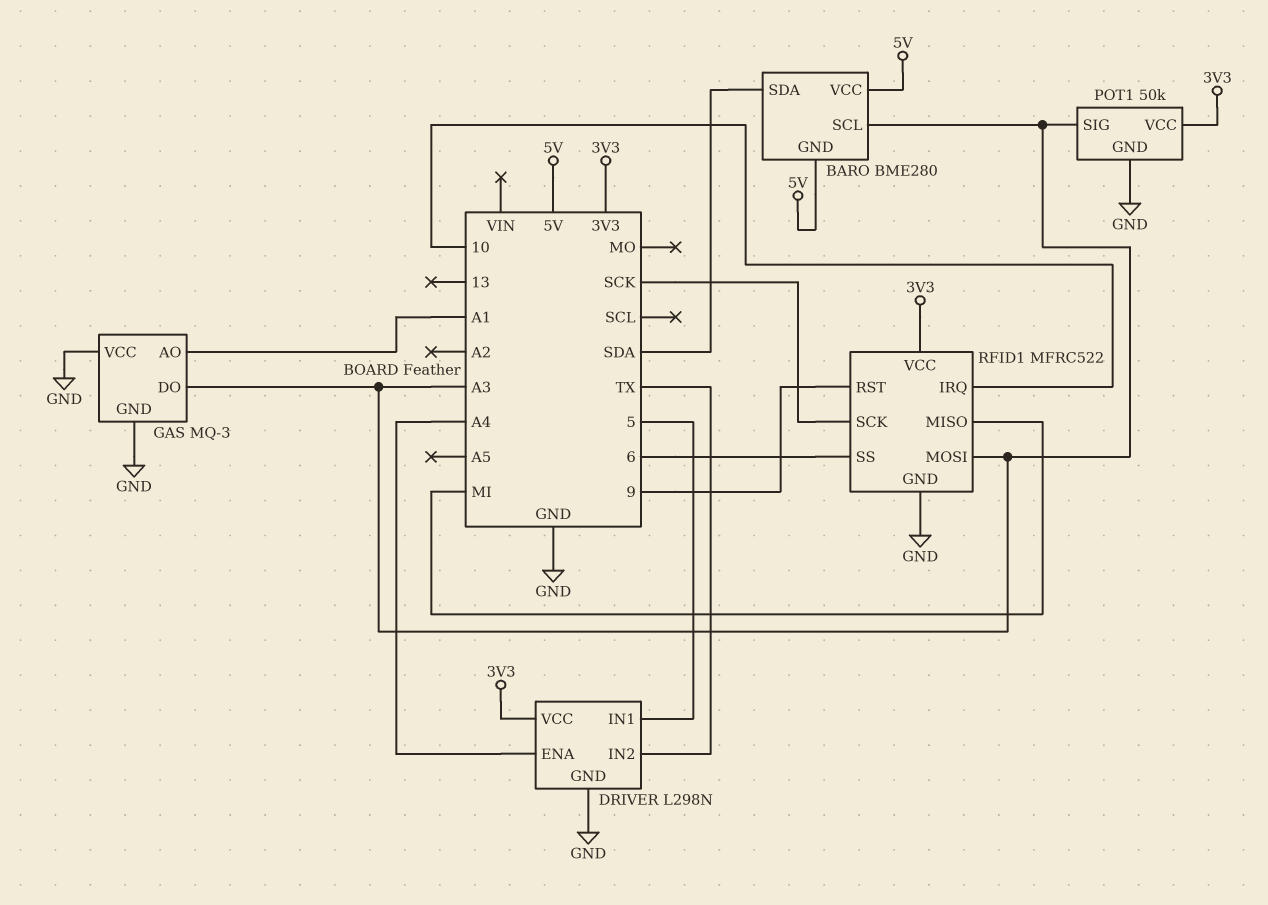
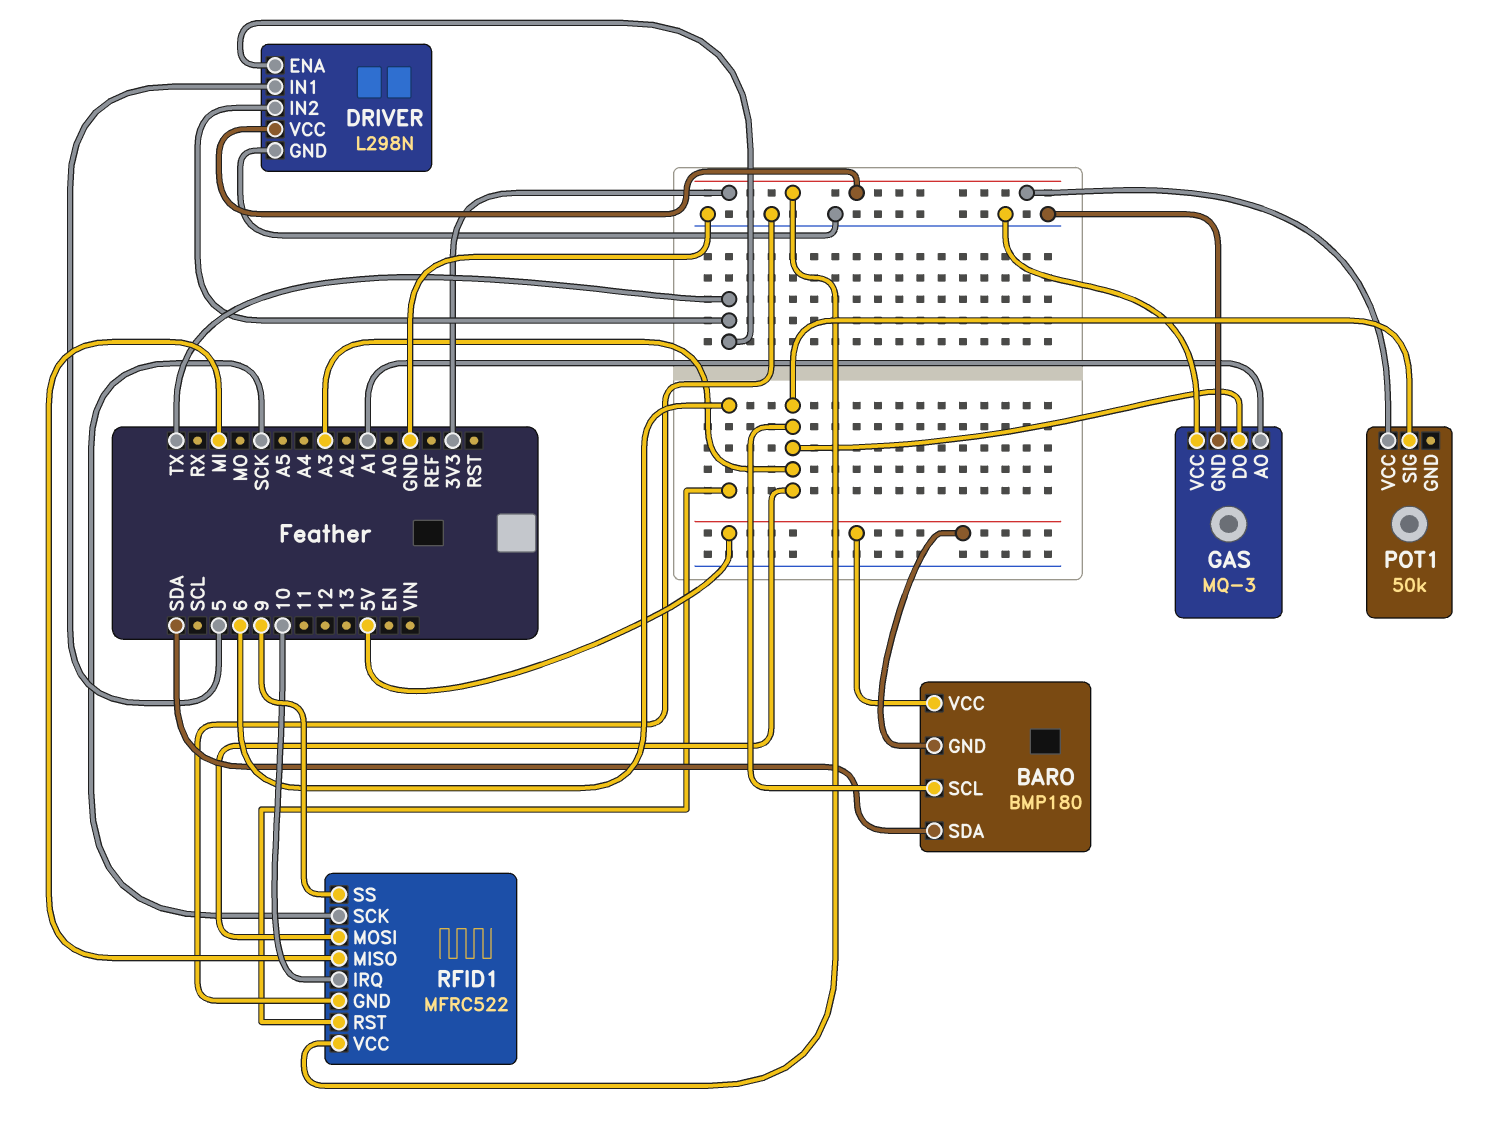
BARO: BME280 -> BMP180
DRIVER pin ENA: A4 -> TX
POT1 pin GND: GND -> none
RFID1 pin RST: 9 -> 6
RFID1 pin SS: 6 -> 9

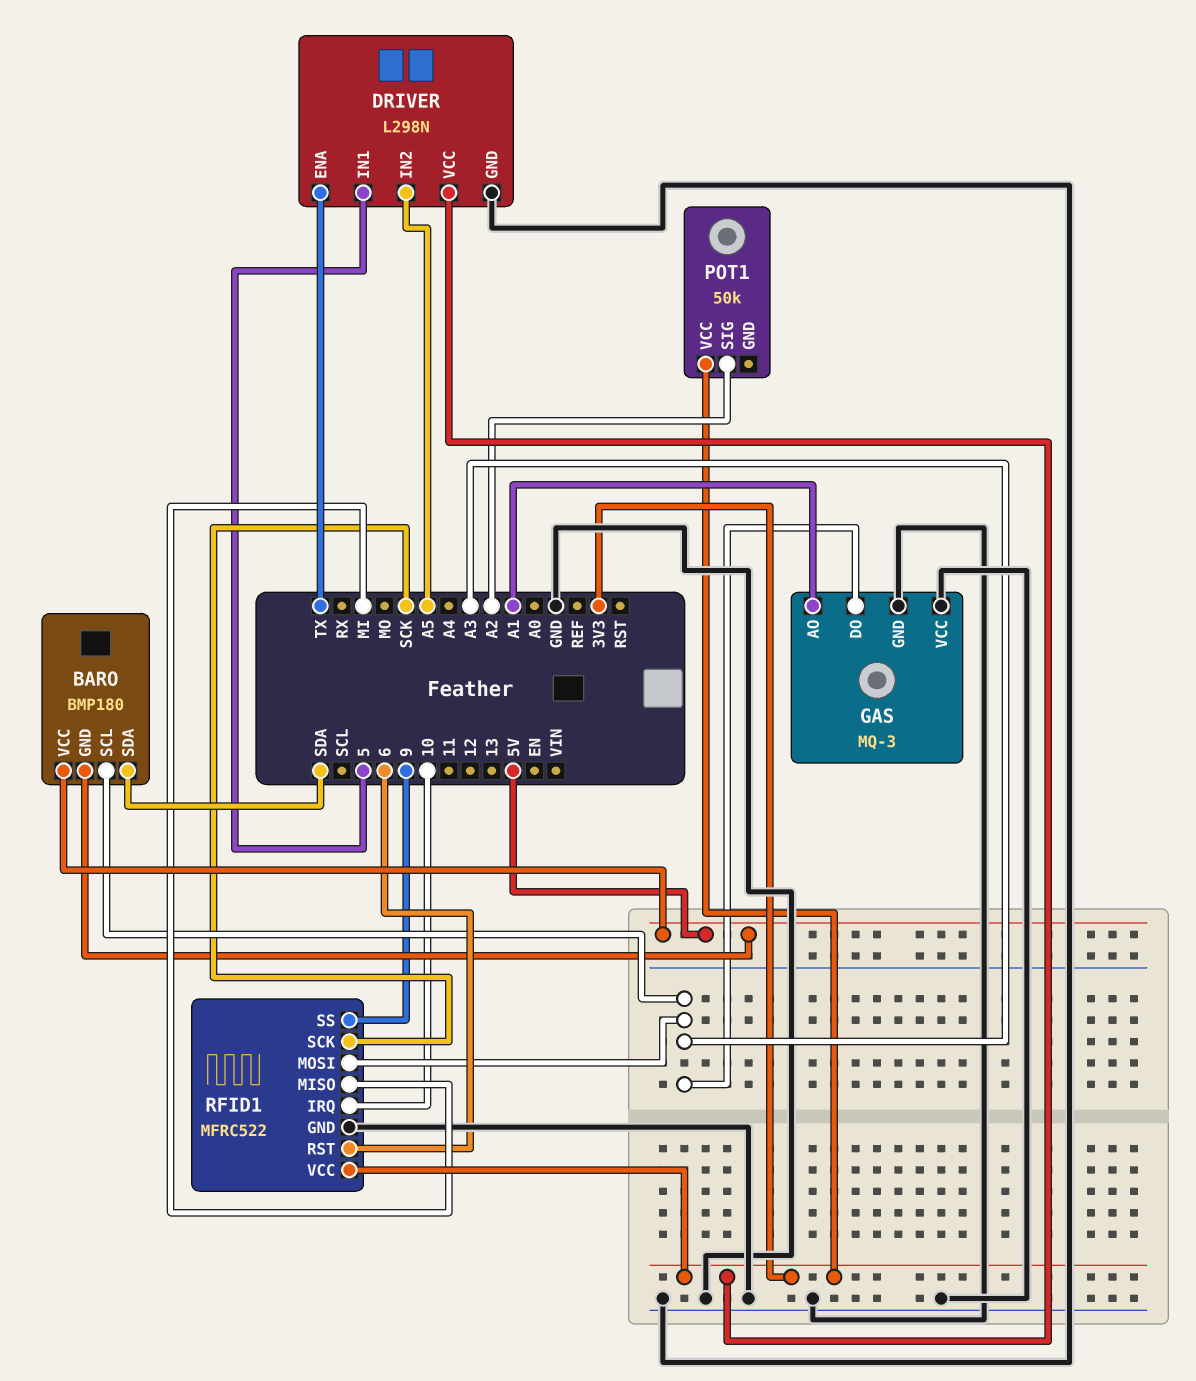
DRIVER pin IN2: TX -> A5
POT1 pin SIG: A3 -> A2

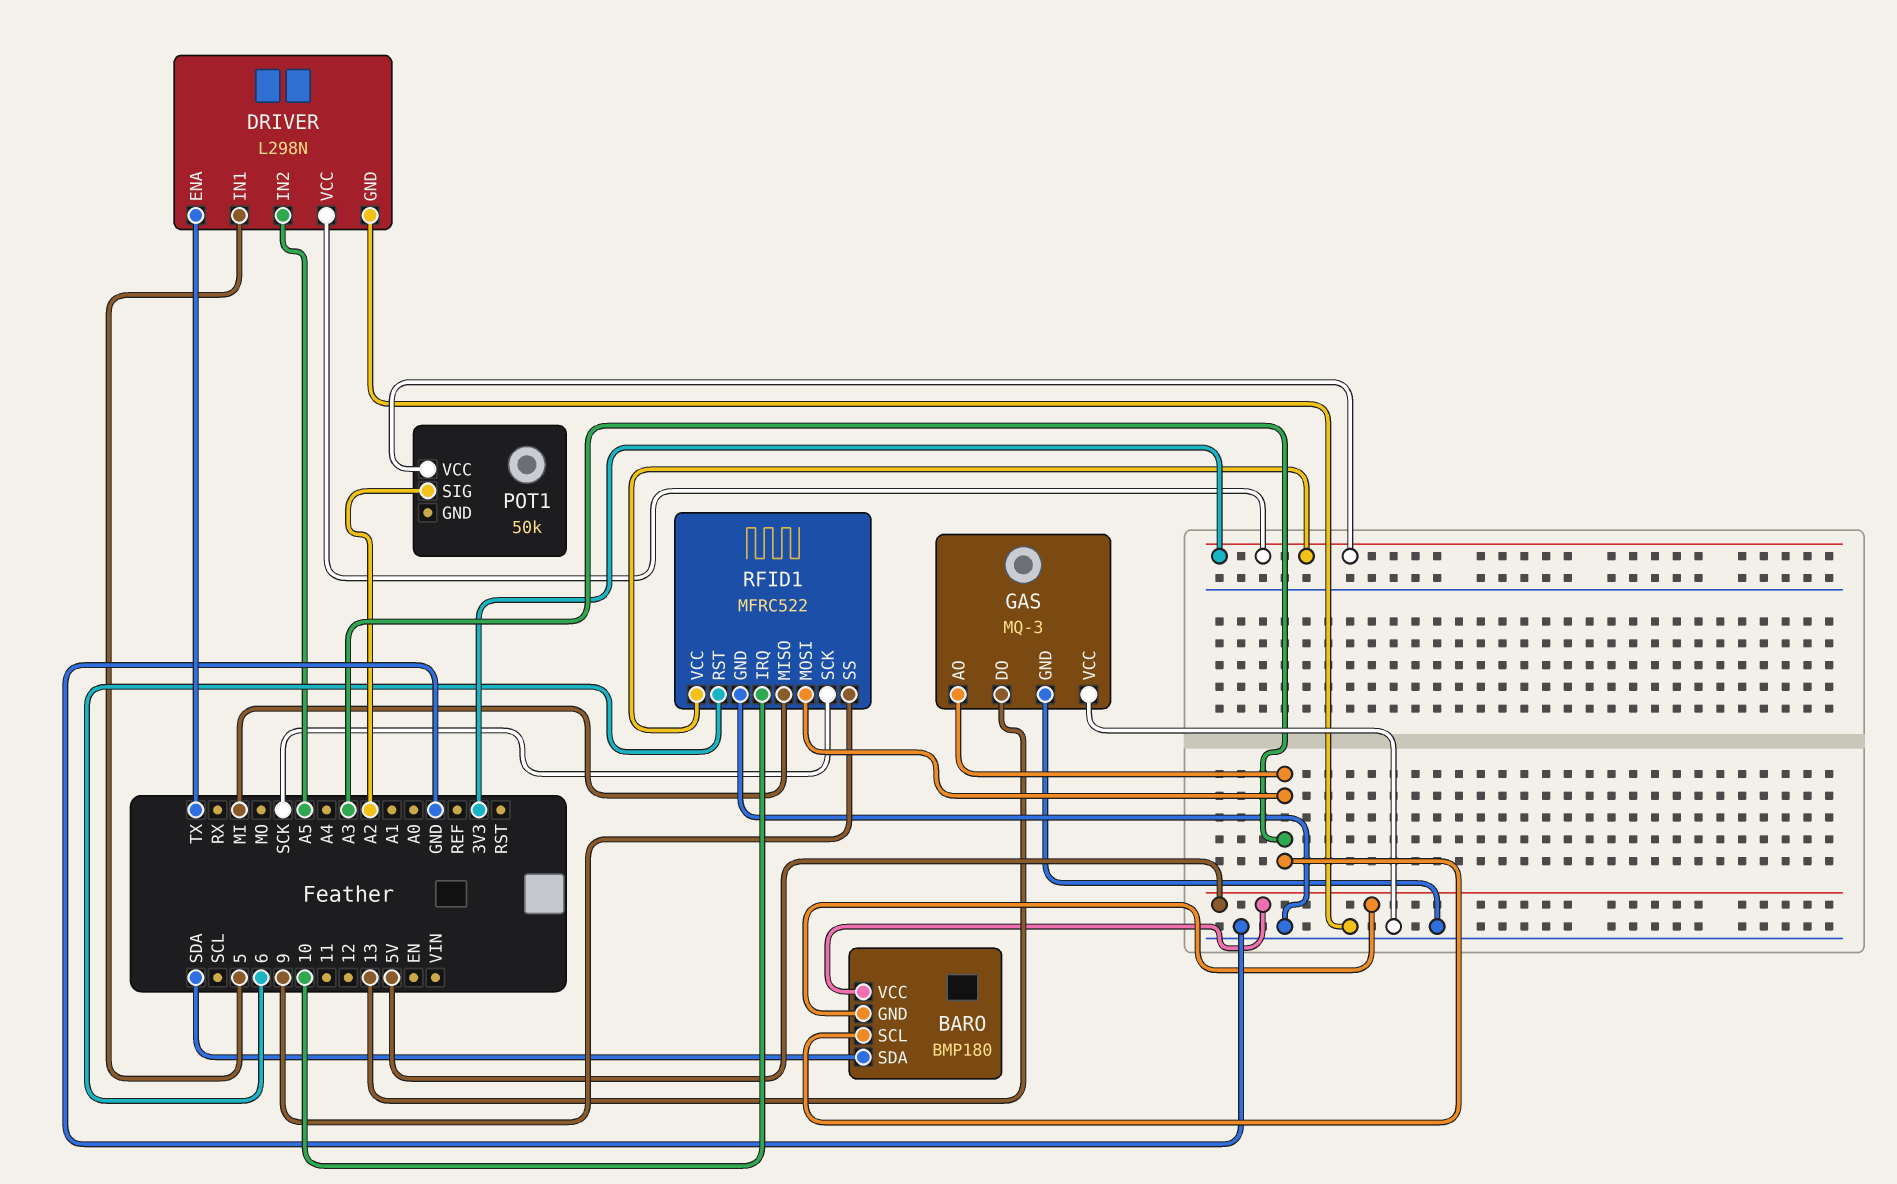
GAS pin AO: A1 -> A3
GAS pin DO: A3 -> 13

